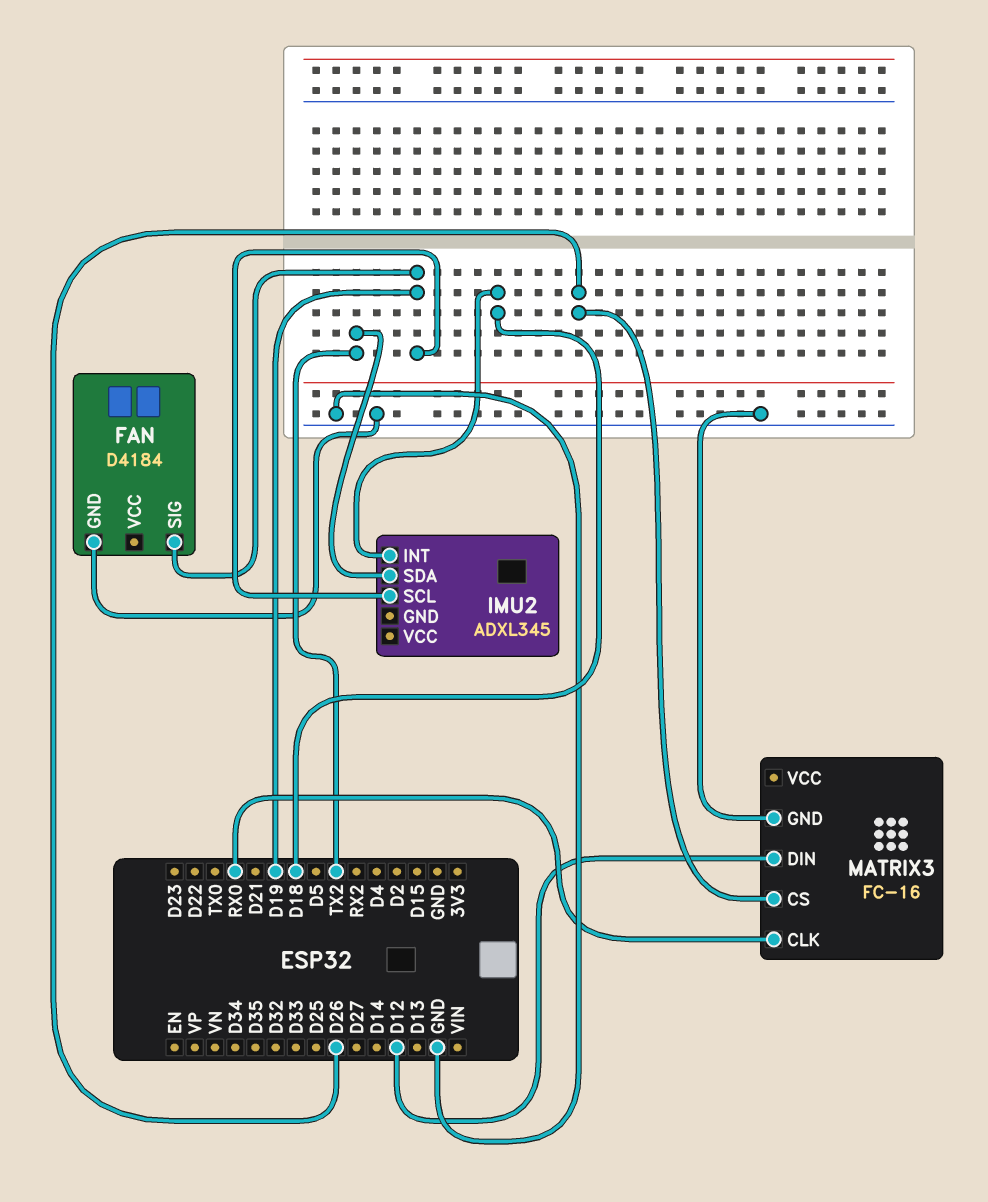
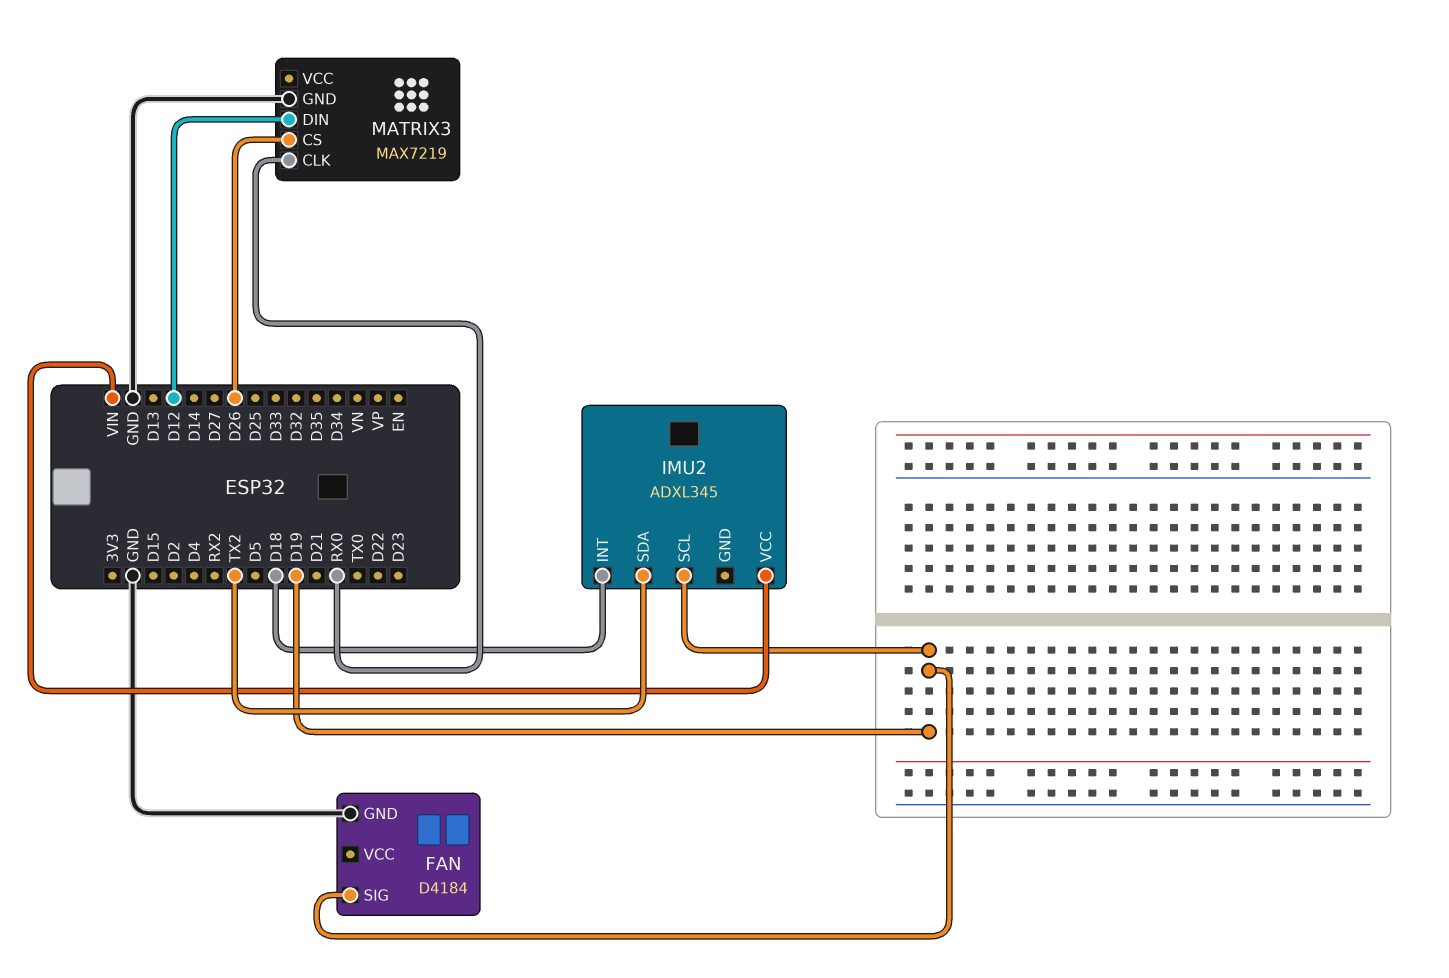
IMU2 pin VCC: none -> VIN
MATRIX3: FC-16 -> MAX7219

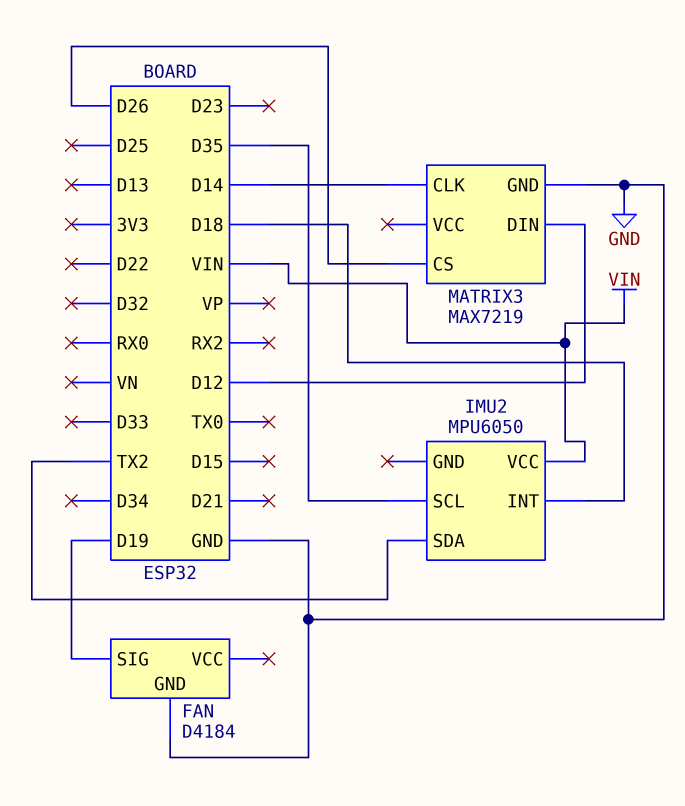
IMU2: ADXL345 -> MPU6050
IMU2 pin SCL: D19 -> D35
MATRIX3 pin CLK: RX0 -> D14

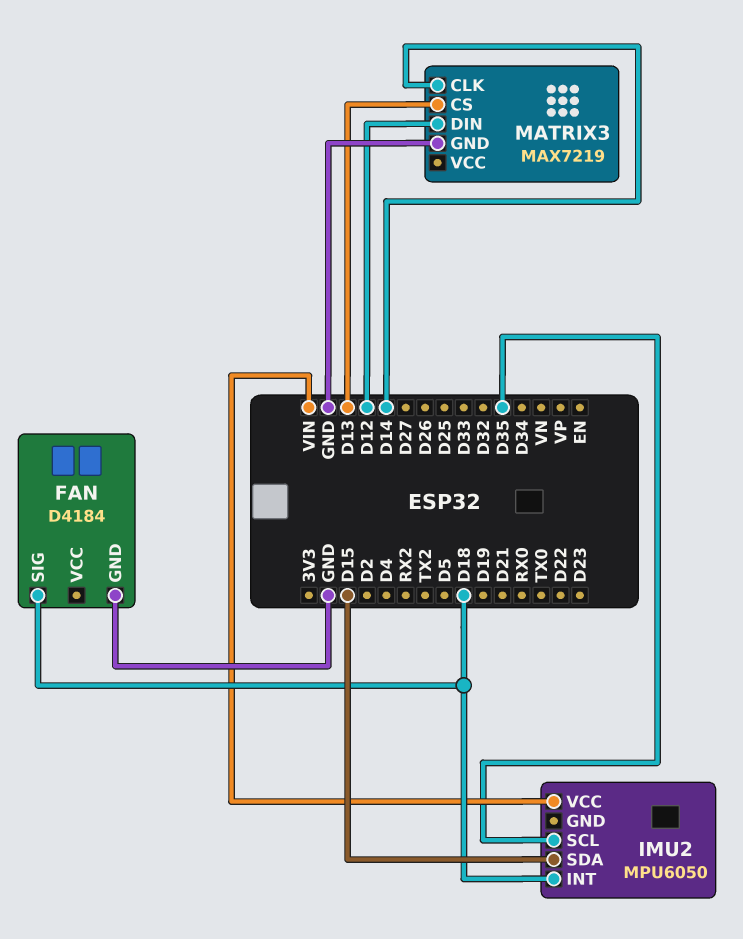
FAN pin SIG: D19 -> D18
IMU2 pin SDA: TX2 -> D15
MATRIX3 pin CS: D26 -> D13

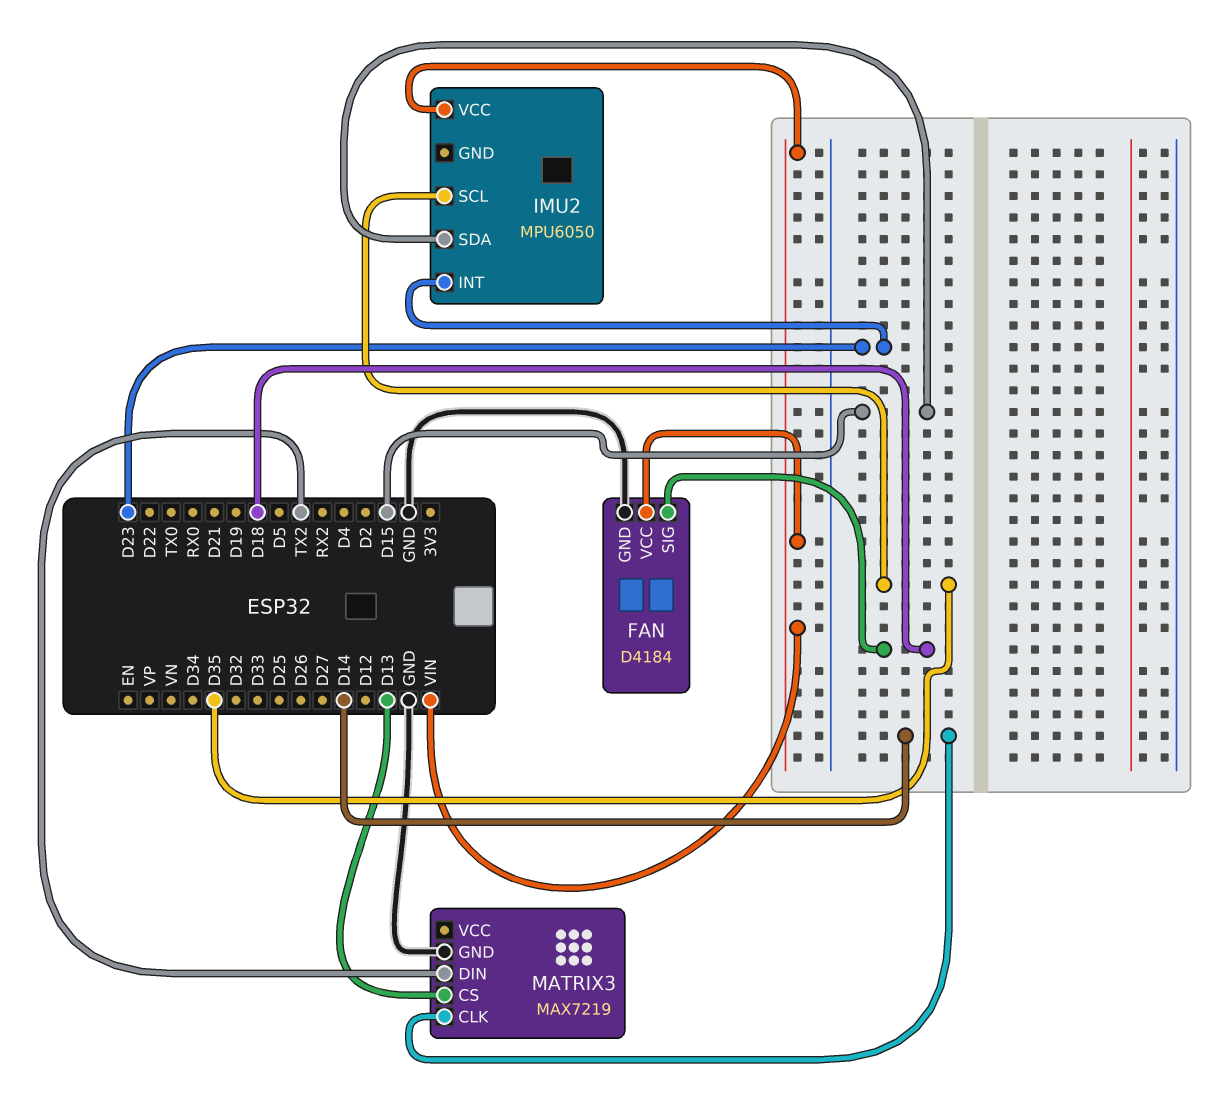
FAN pin VCC: none -> VIN
IMU2 pin INT: D18 -> D23
MATRIX3 pin DIN: D12 -> TX2

